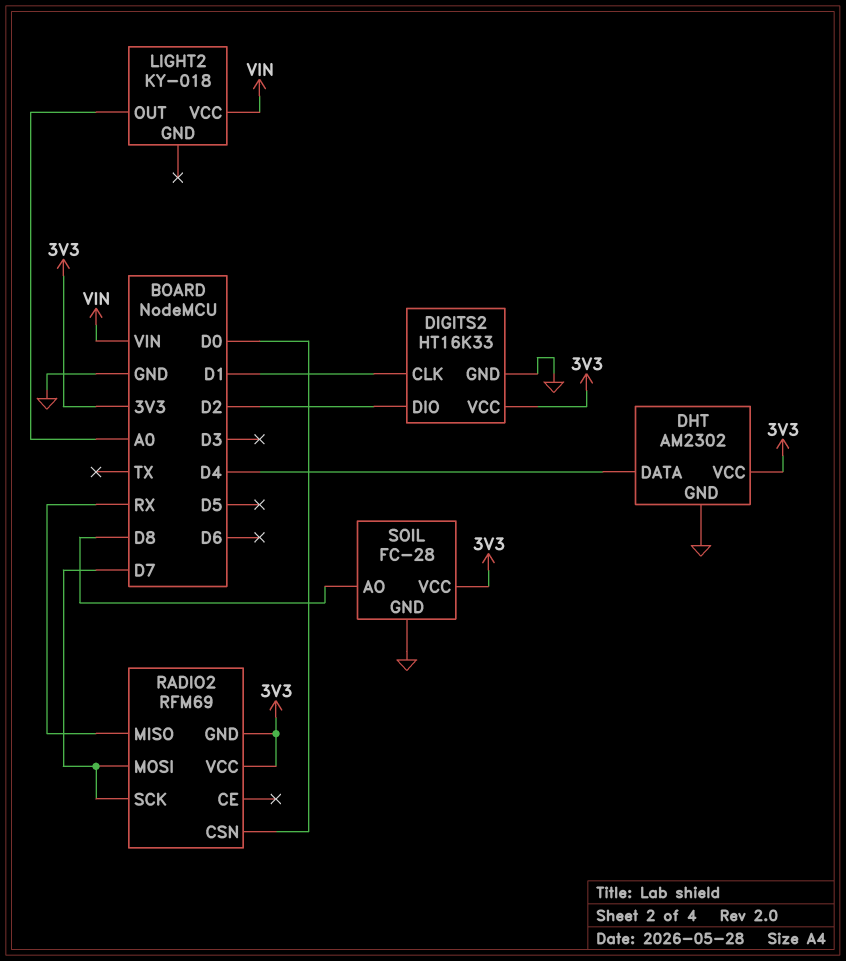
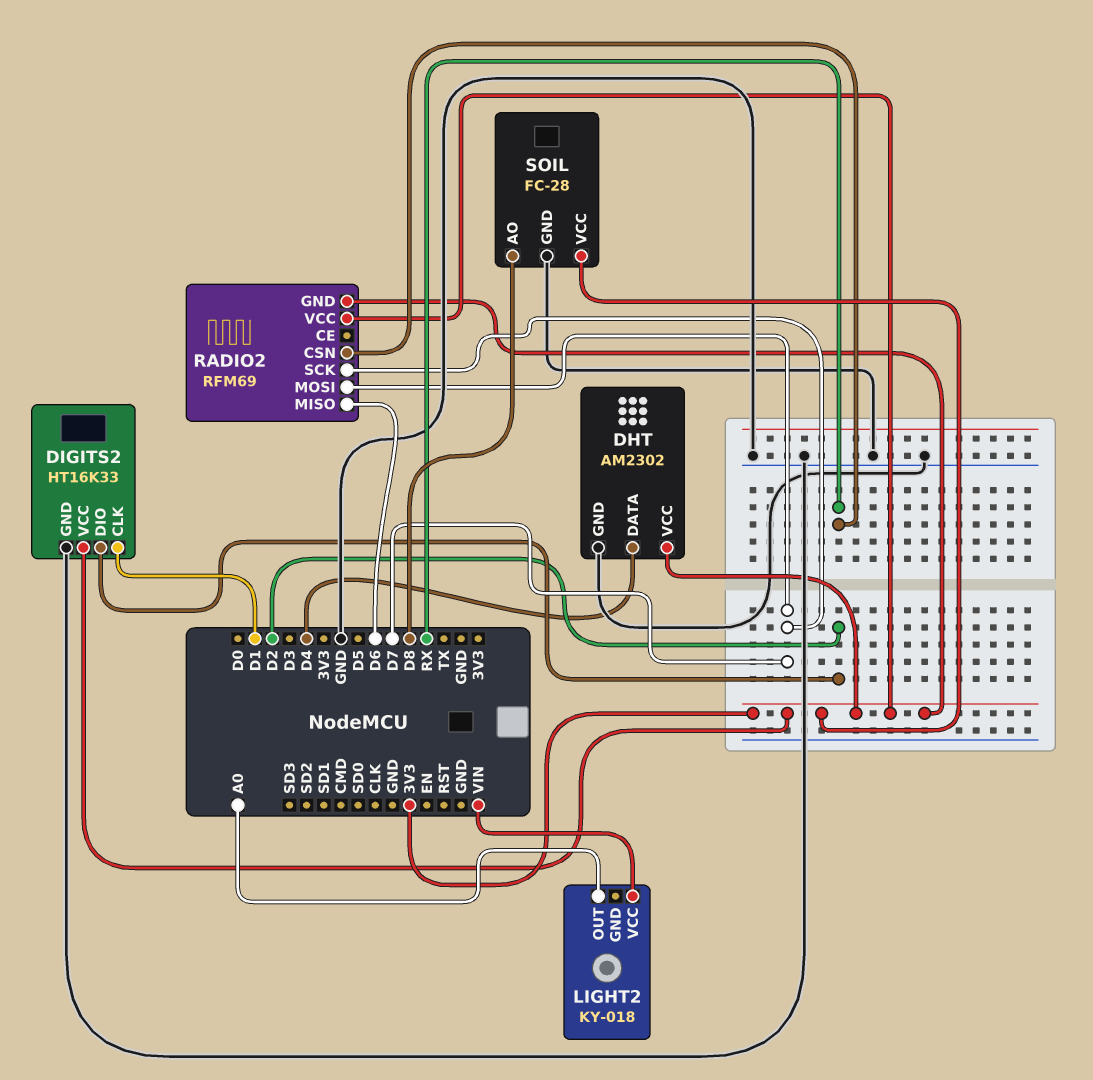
RADIO2 pin CSN: D0 -> RX
RADIO2 pin MISO: RX -> D6

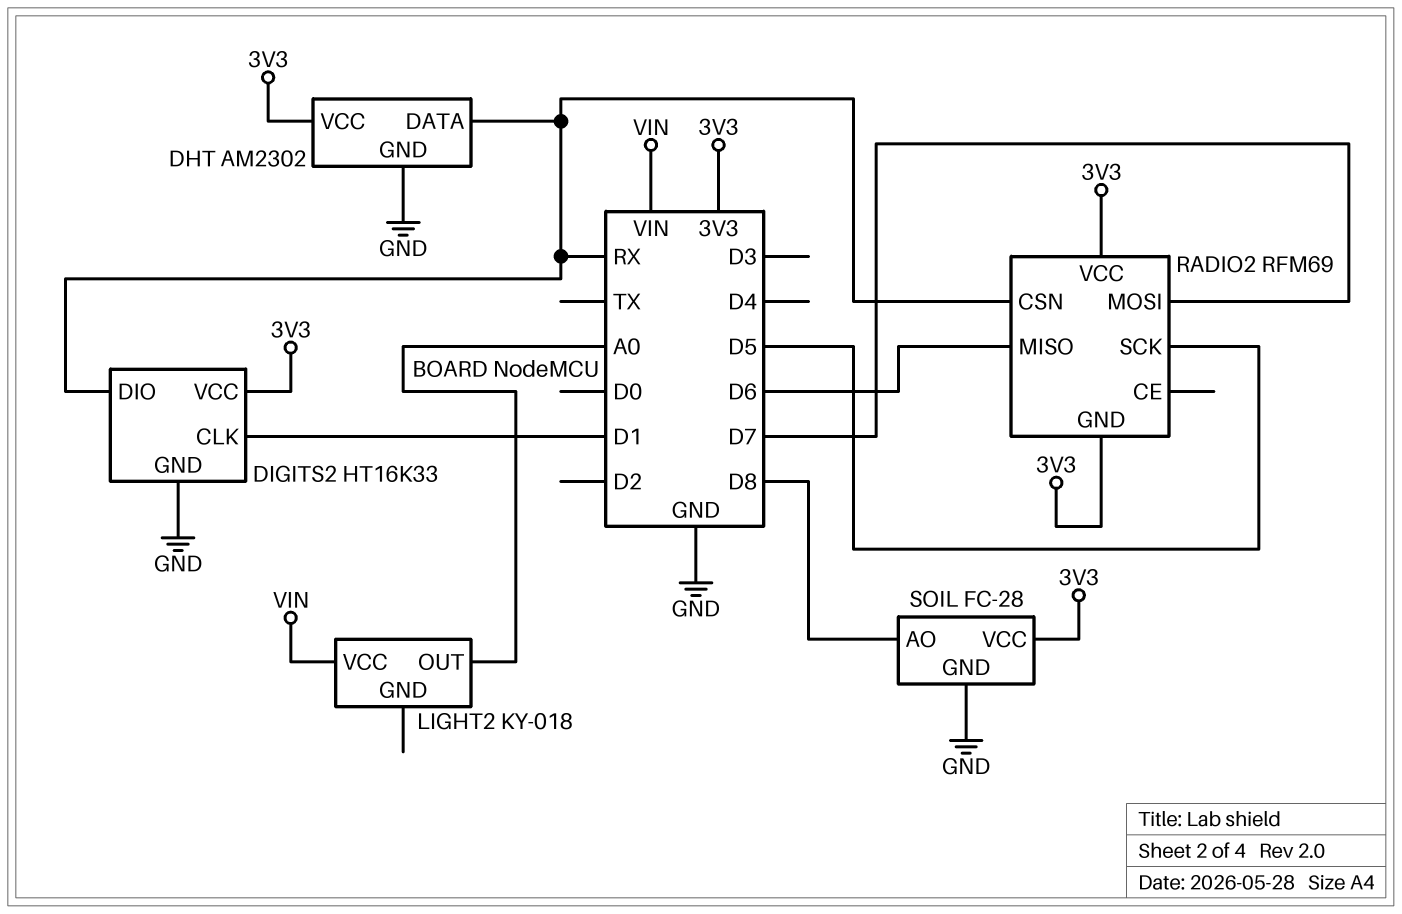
DHT pin DATA: D4 -> RX
DIGITS2 pin DIO: D2 -> RX
RADIO2 pin SCK: D7 -> D5

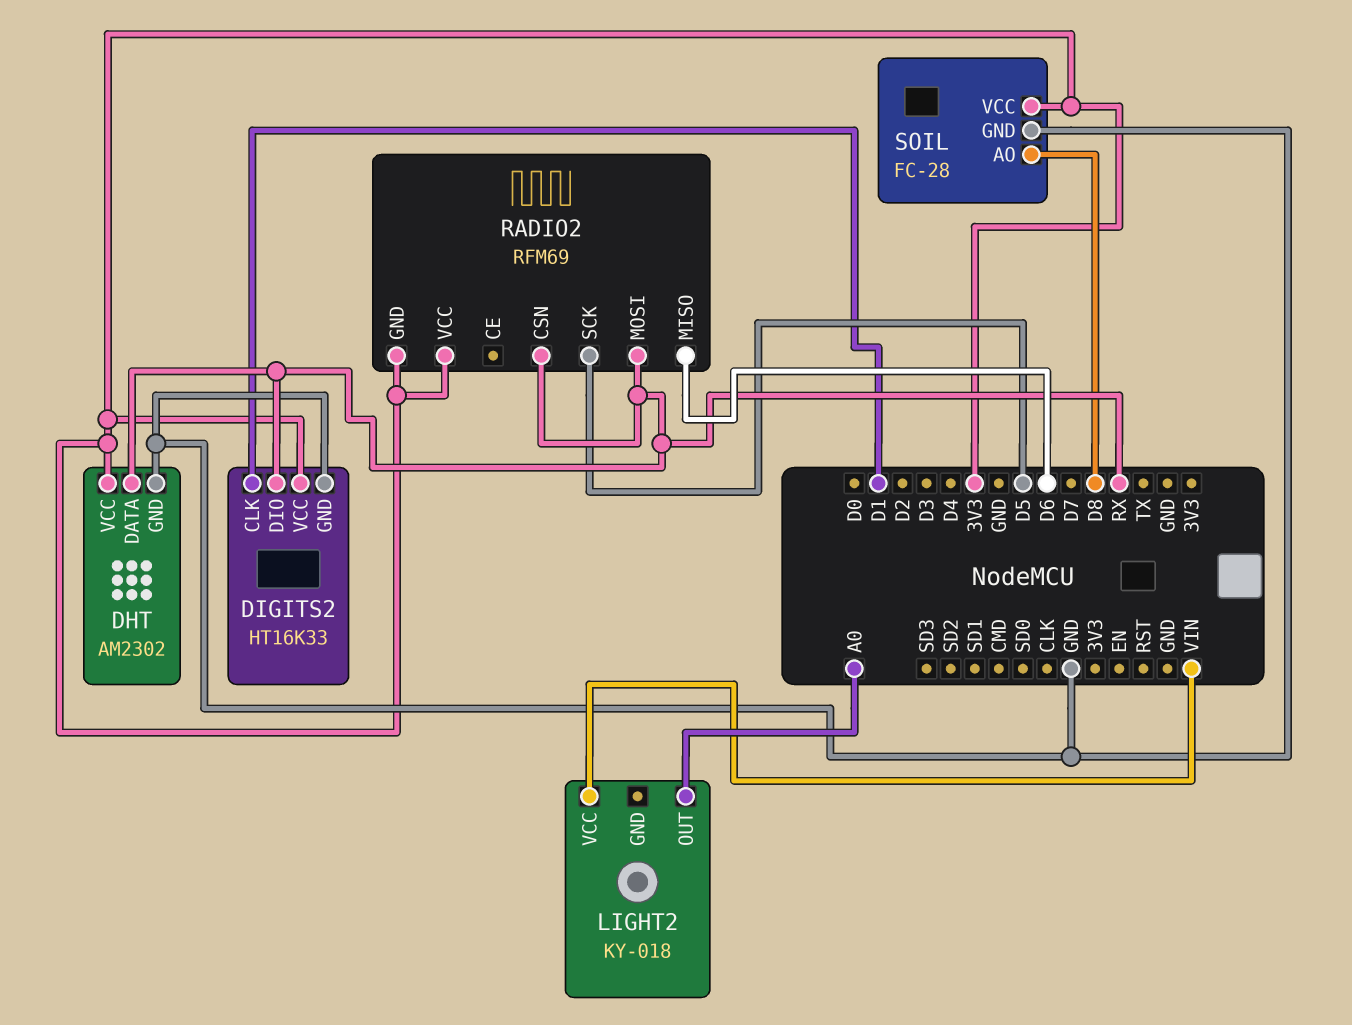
RADIO2 pin MOSI: D7 -> RX

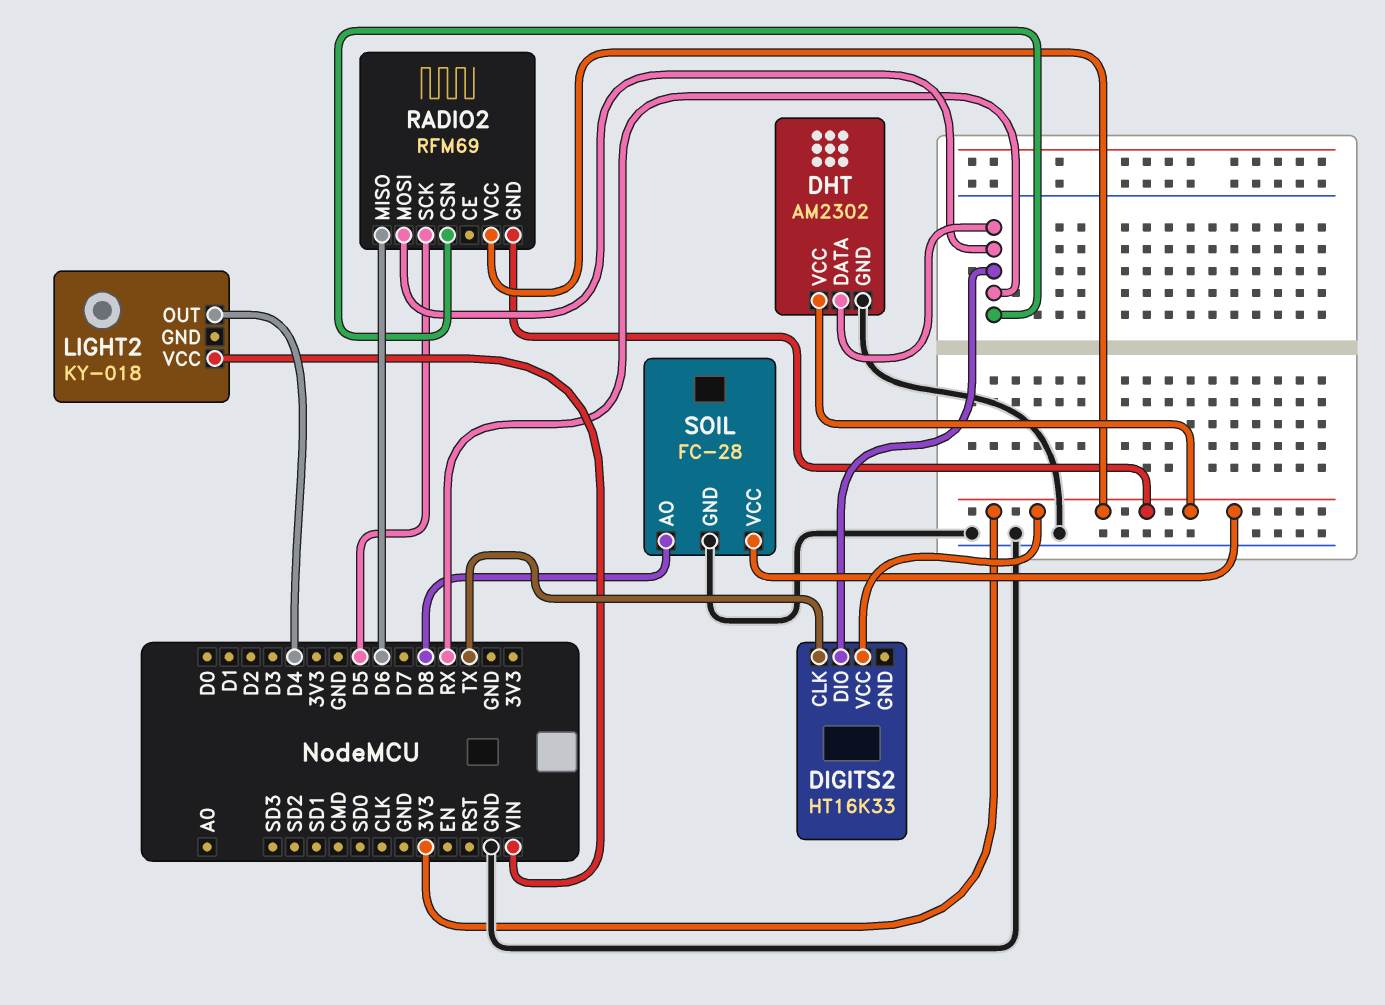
DIGITS2 pin CLK: D1 -> TX
DIGITS2 pin GND: GND -> none
LIGHT2 pin OUT: A0 -> D4

